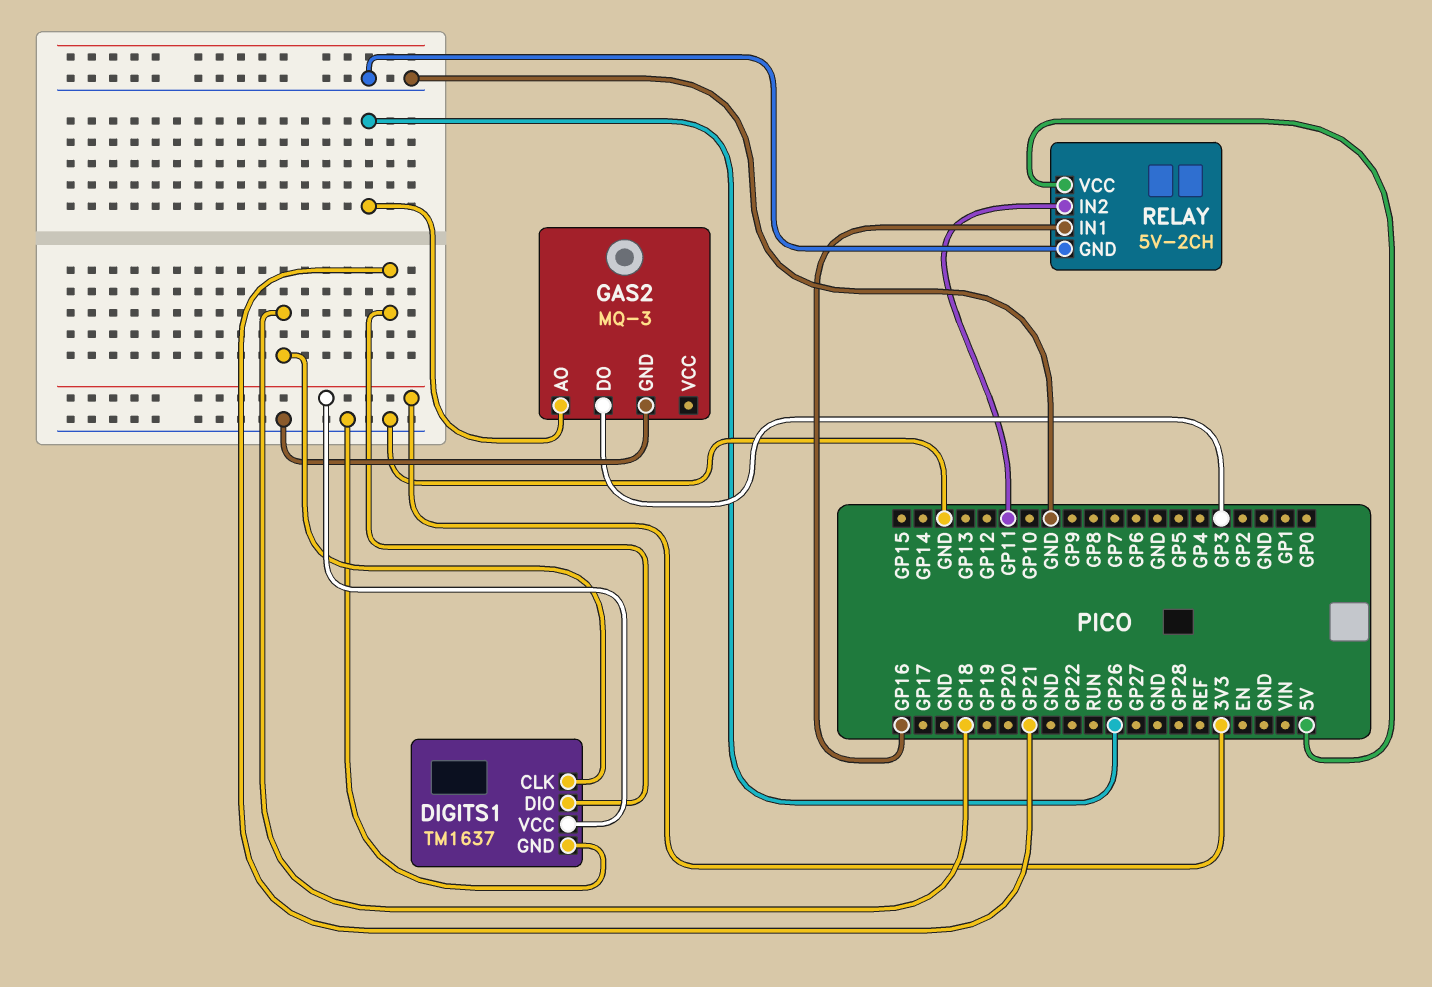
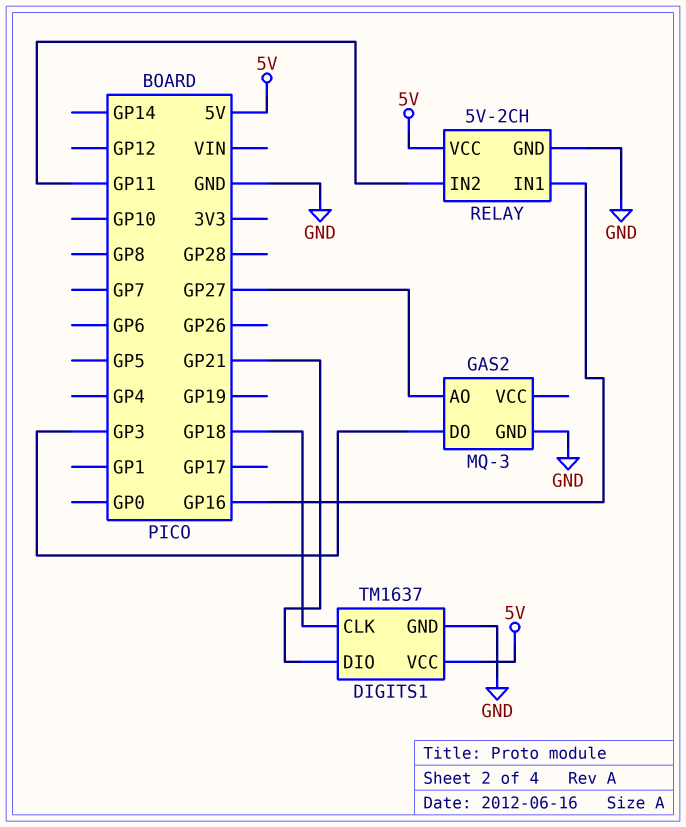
DIGITS1 pin VCC: 3V3 -> 5V
GAS2 pin AO: GP26 -> GP27

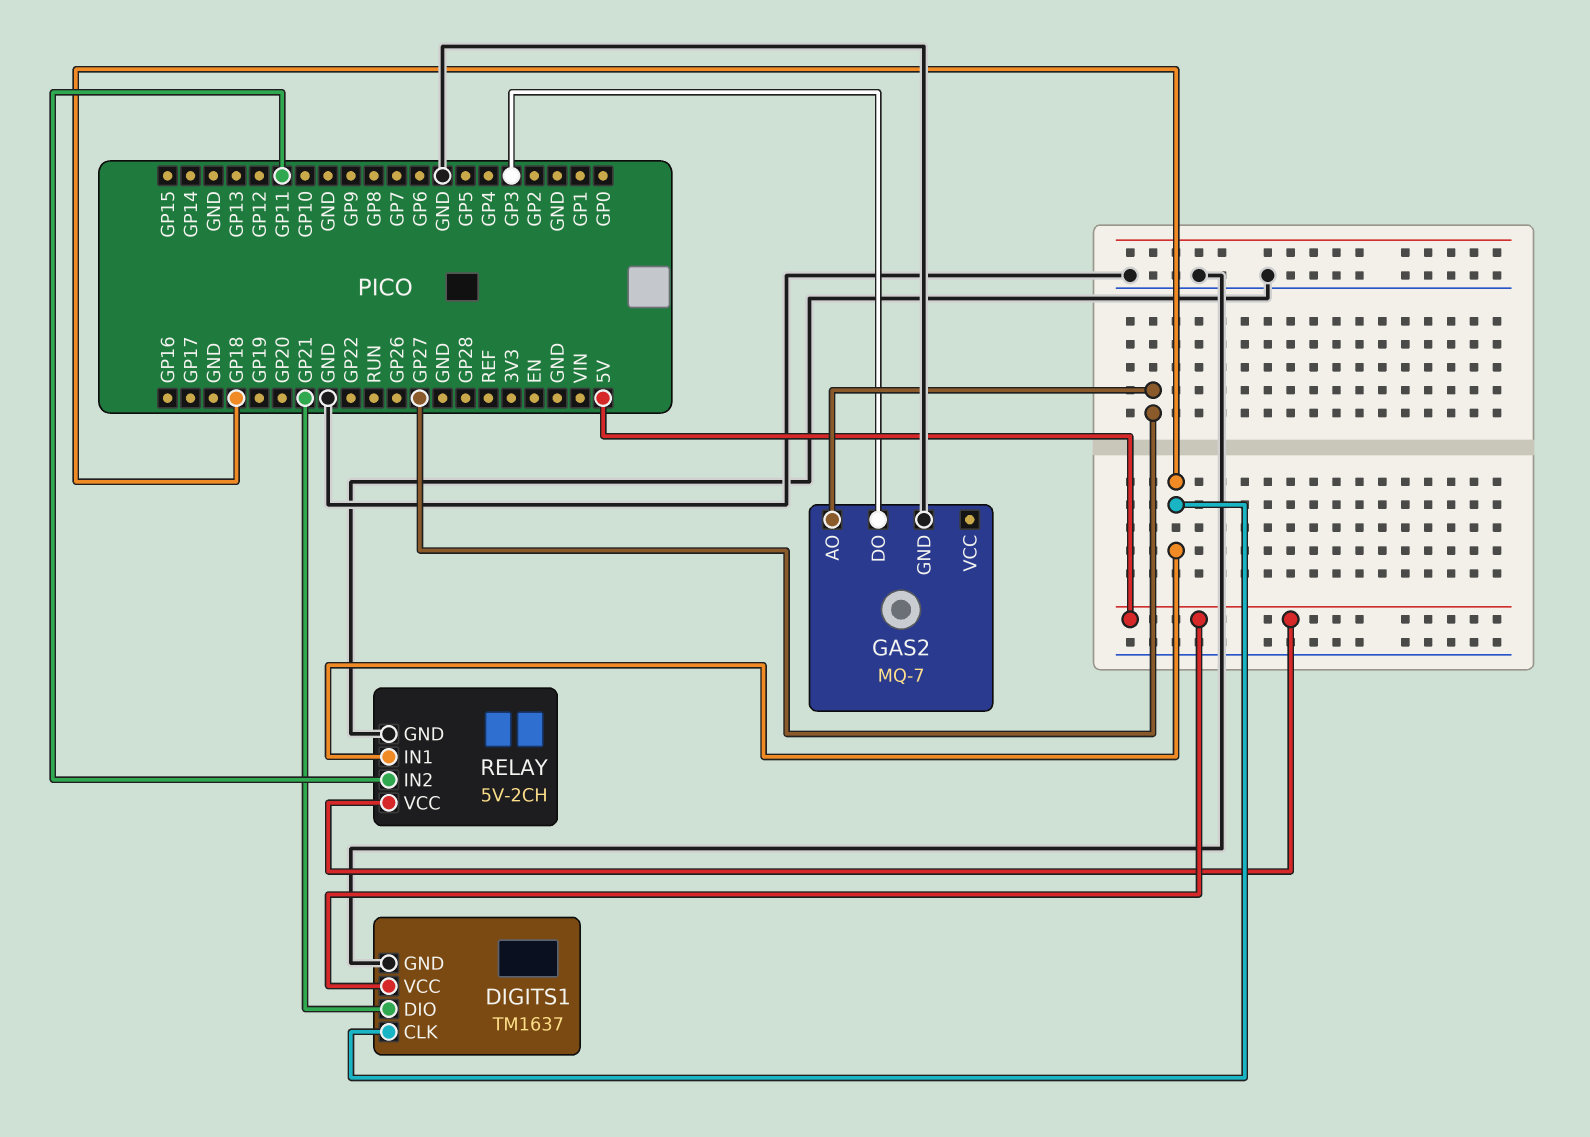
GAS2: MQ-3 -> MQ-7
RELAY pin IN1: GP16 -> GP18

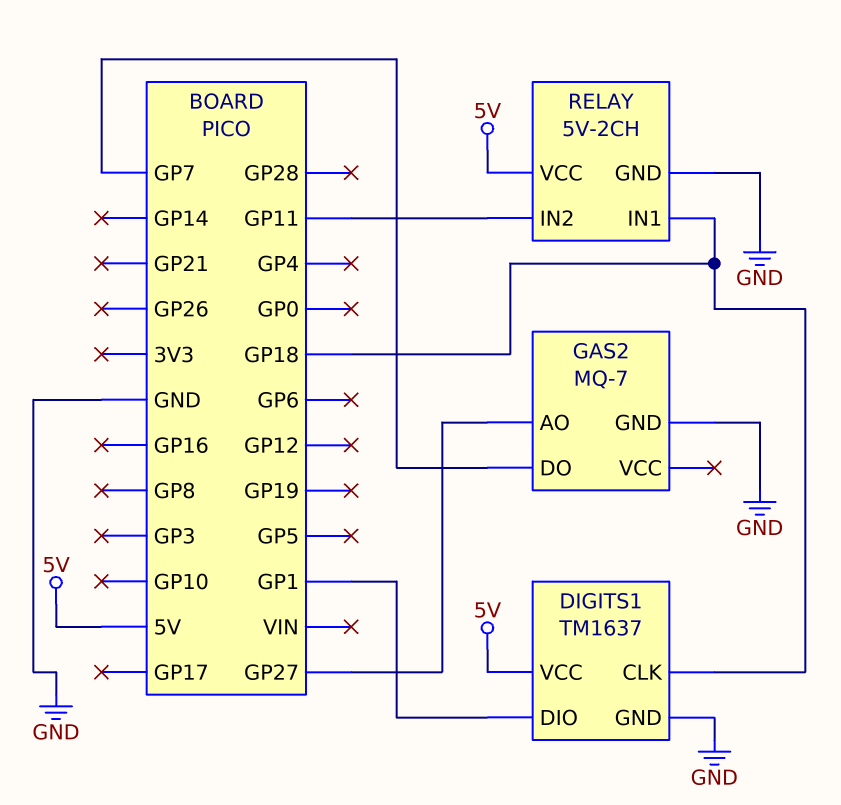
DIGITS1 pin DIO: GP21 -> GP1
GAS2 pin DO: GP3 -> GP7

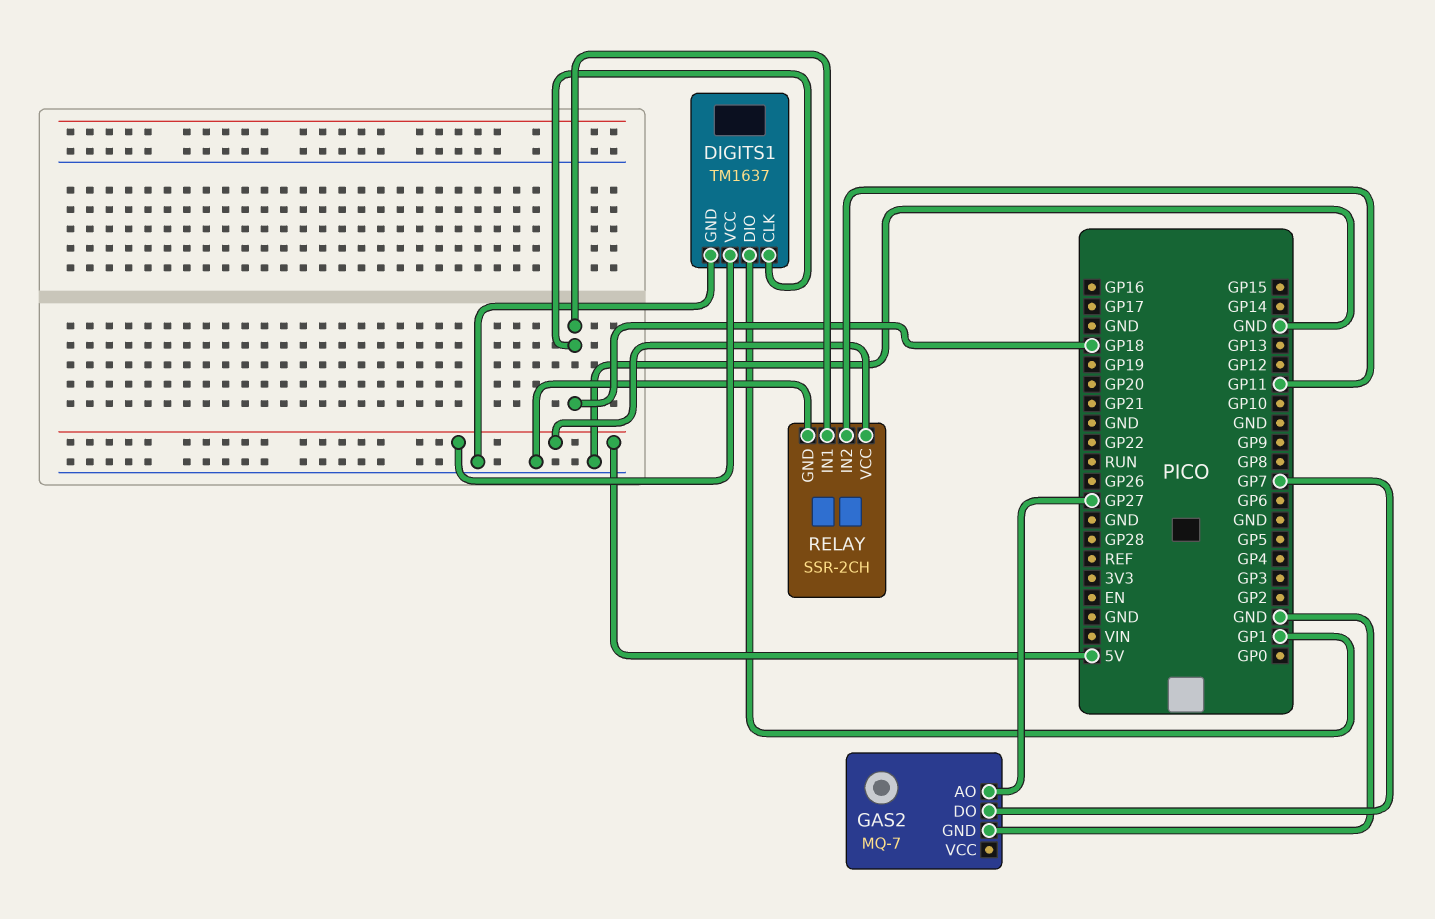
RELAY: 5V-2CH -> SSR-2CH

